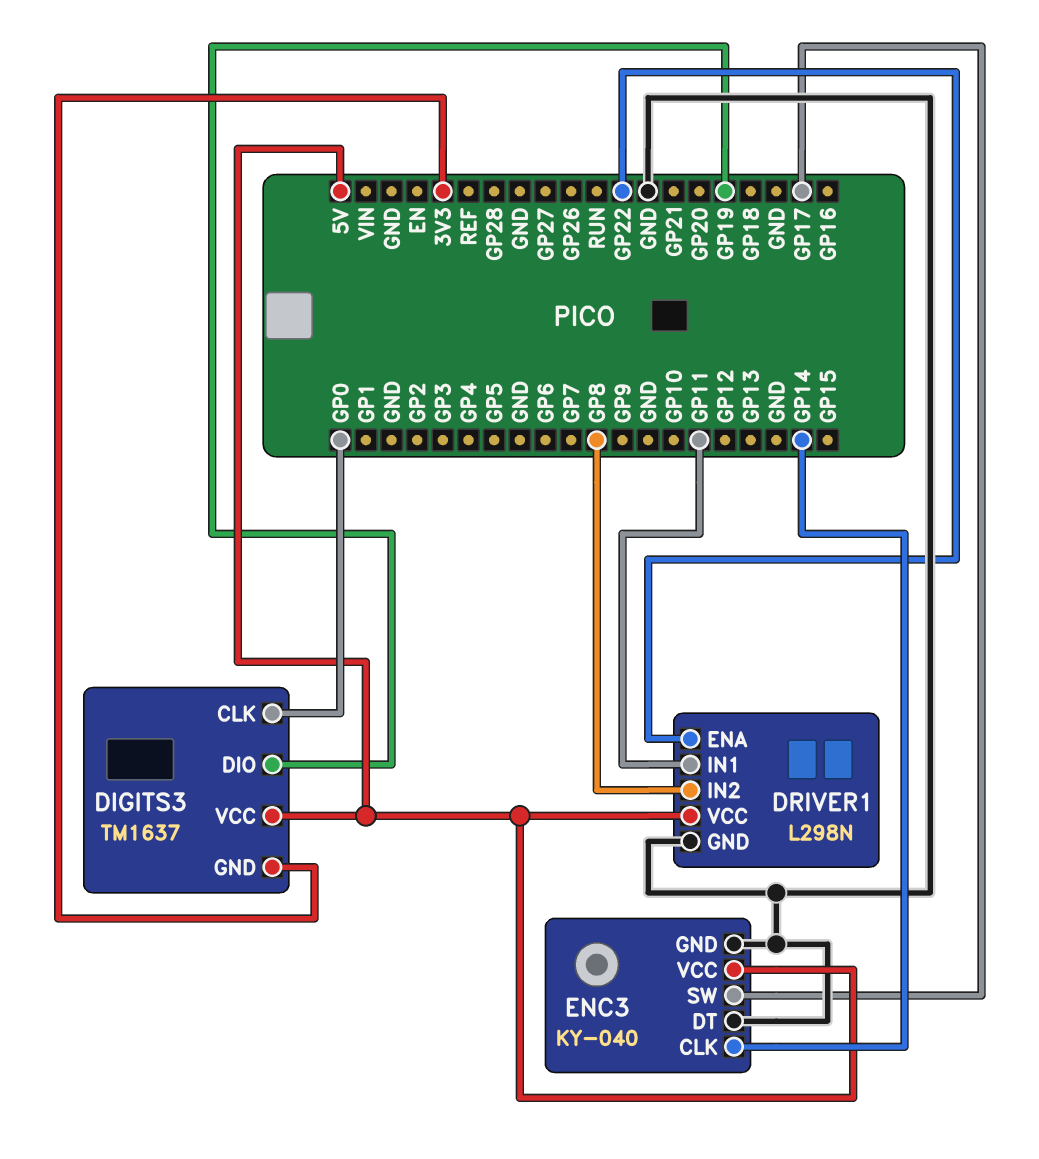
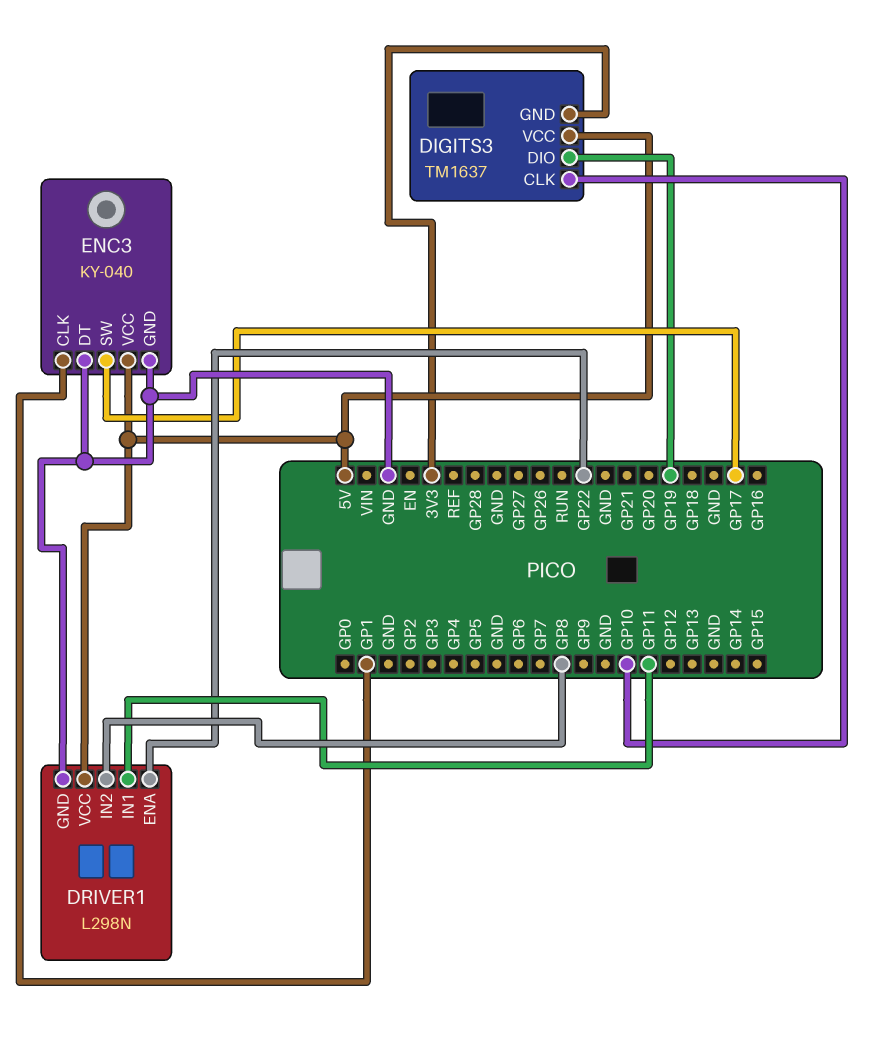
DIGITS3 pin CLK: GP0 -> GP10
ENC3 pin CLK: GP14 -> GP1

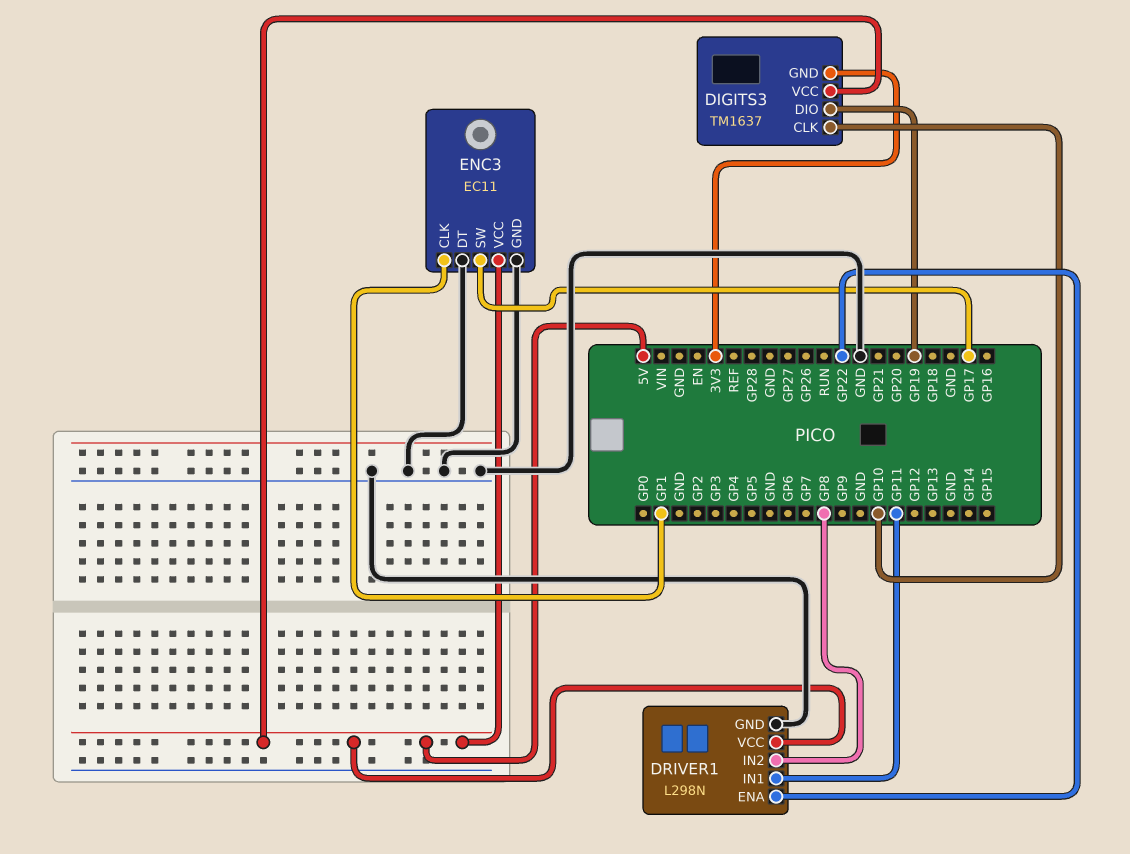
ENC3: KY-040 -> EC11

